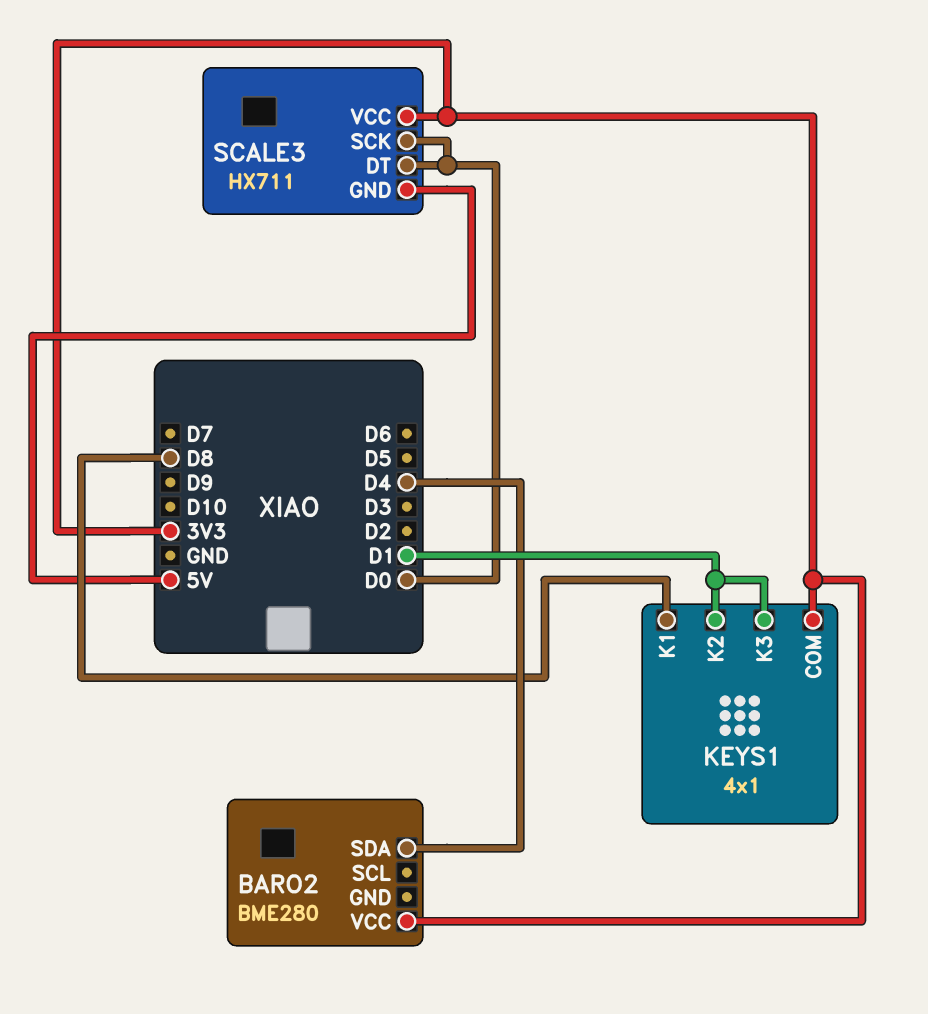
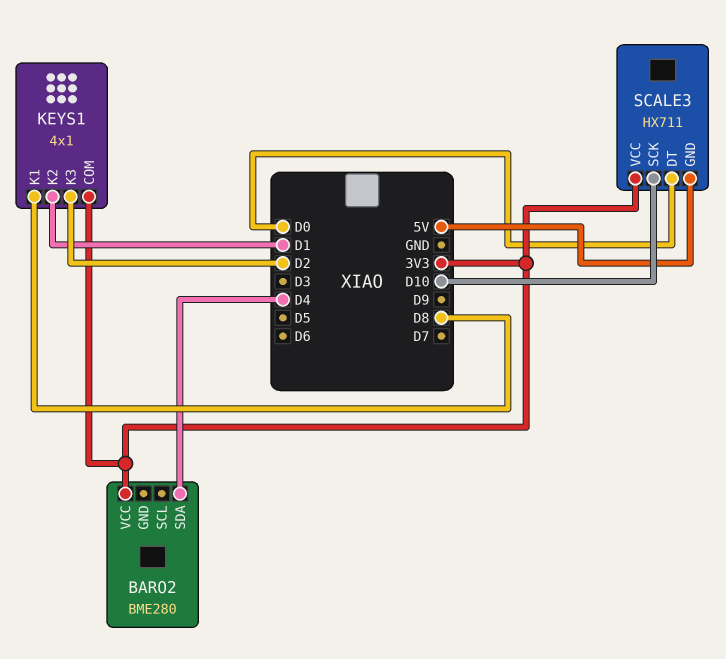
KEYS1 pin K3: D1 -> D2
SCALE3 pin SCK: D0 -> D10

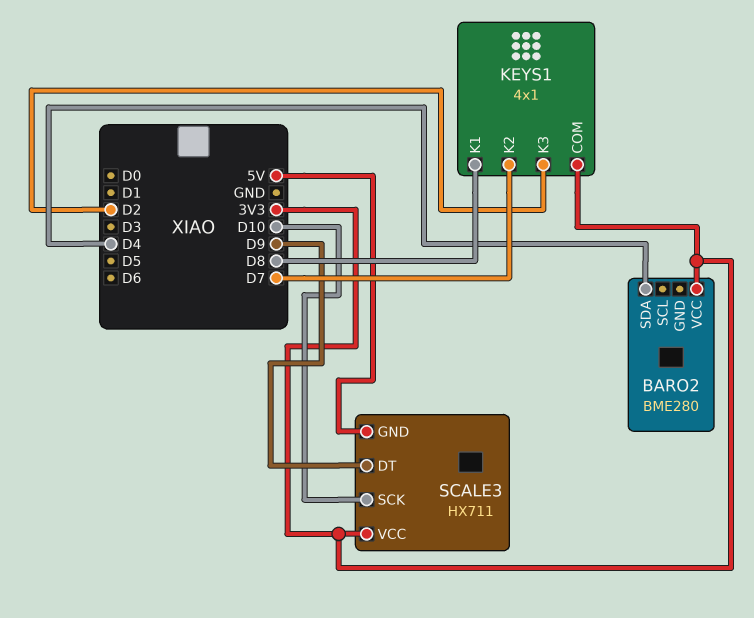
KEYS1 pin K2: D1 -> D7
SCALE3 pin DT: D0 -> D9

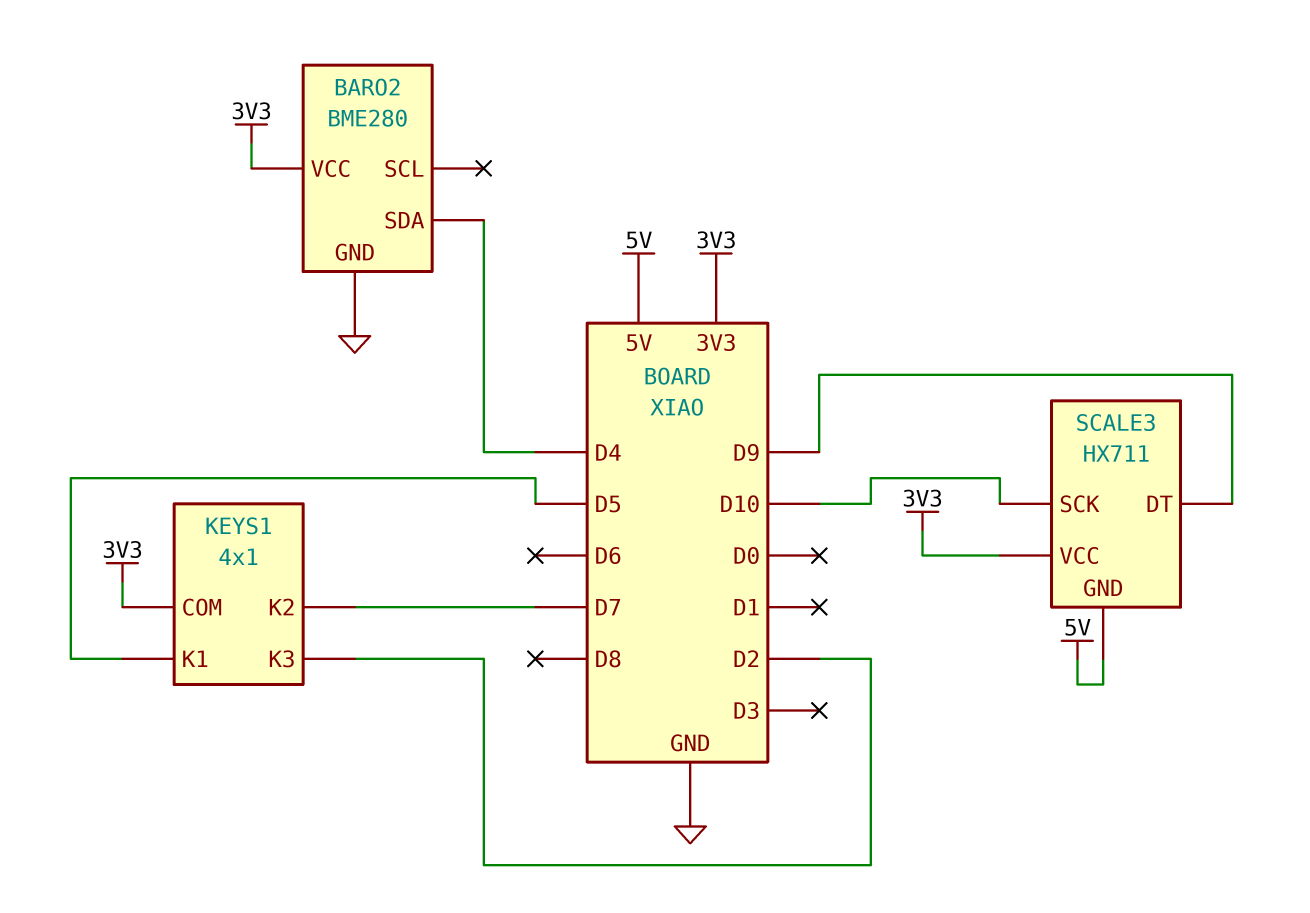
BARO2 pin GND: none -> GND
KEYS1 pin K1: D8 -> D5

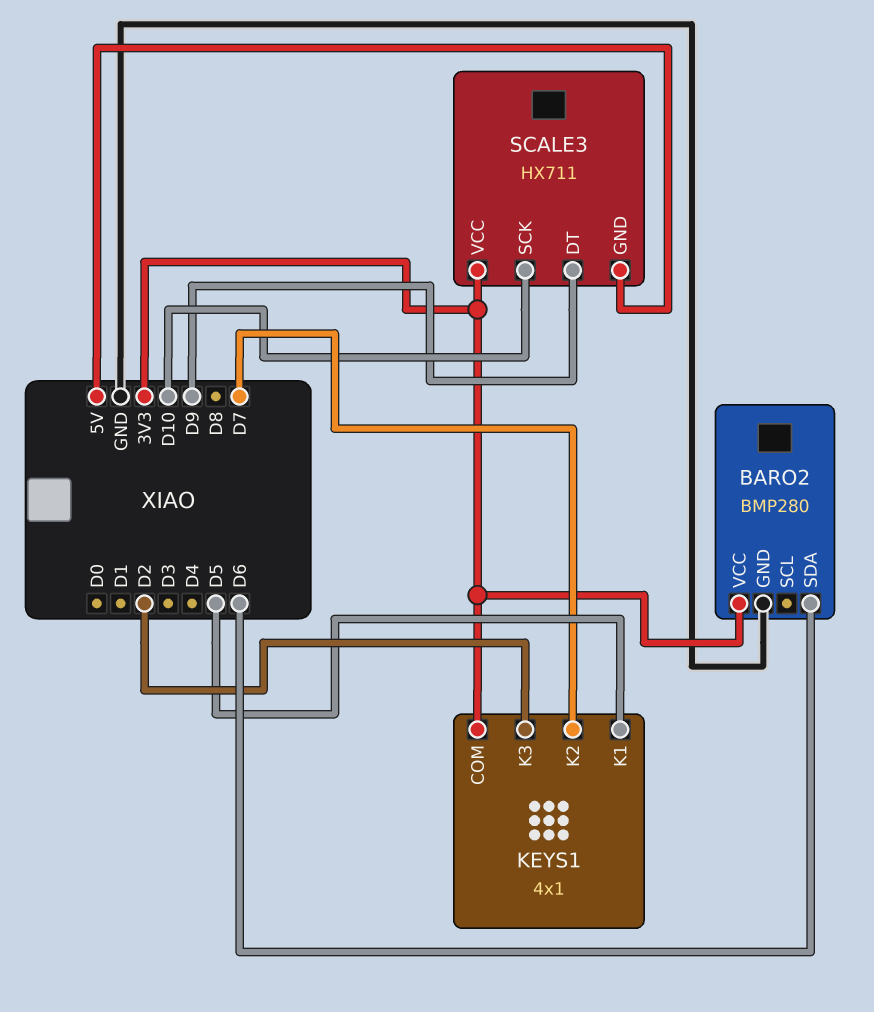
BARO2: BME280 -> BMP280
BARO2 pin SDA: D4 -> D6

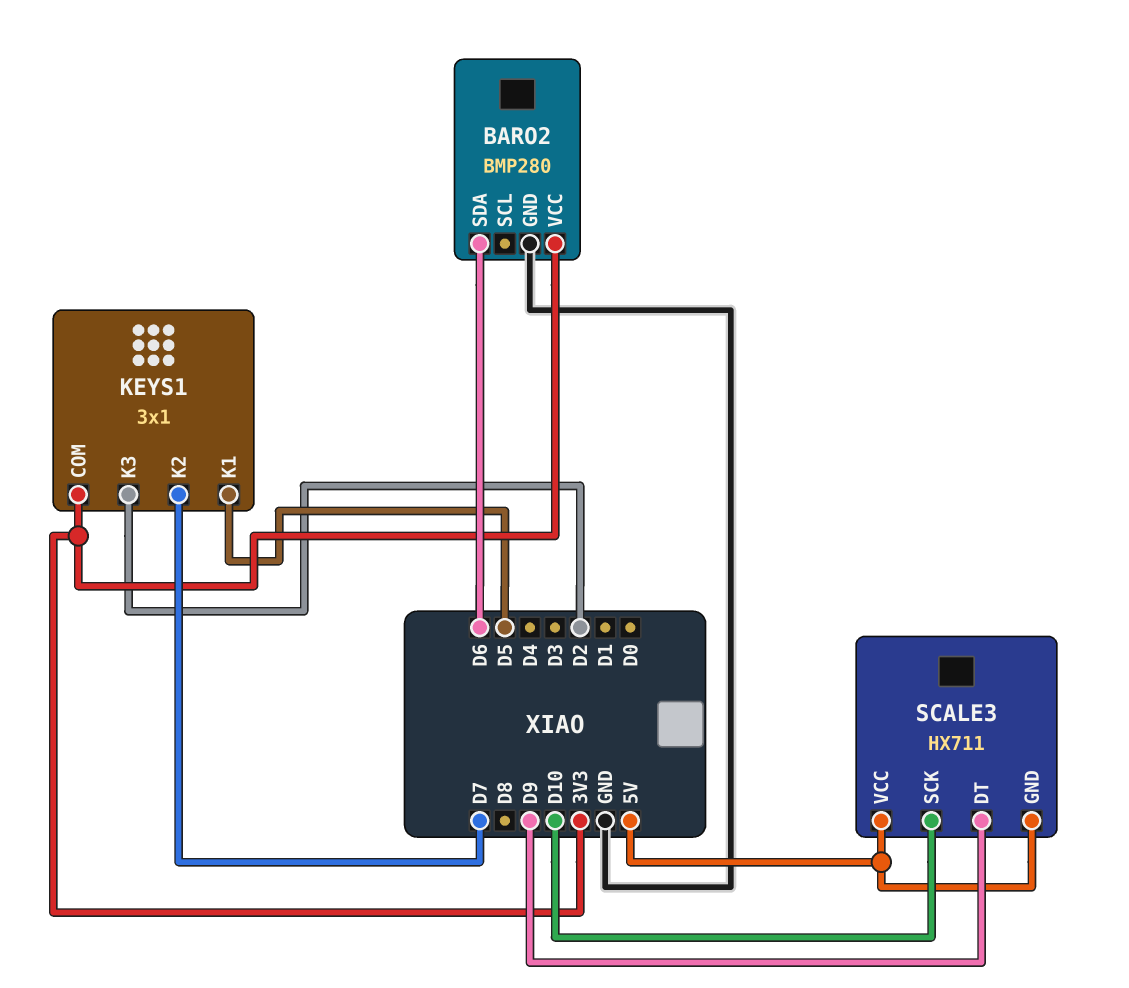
KEYS1: 4x1 -> 3x1
SCALE3 pin VCC: 3V3 -> 5V

